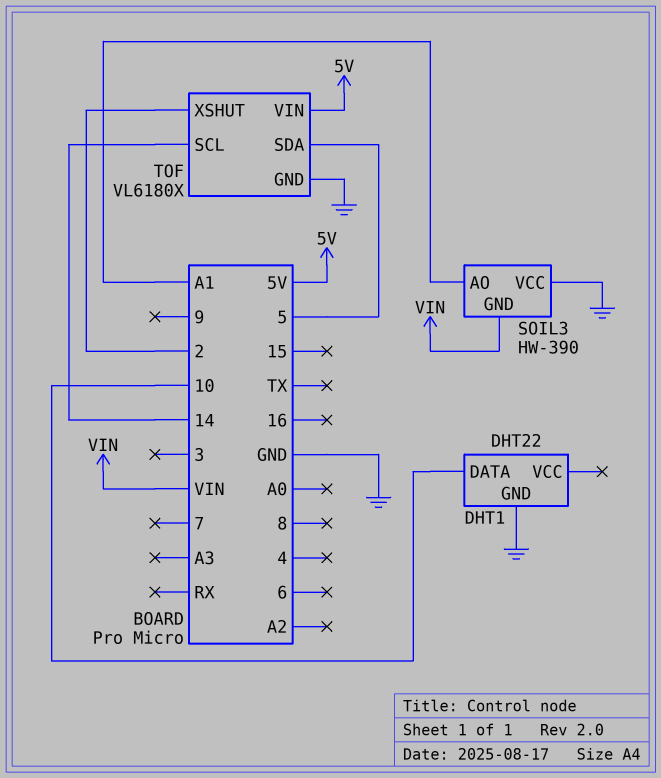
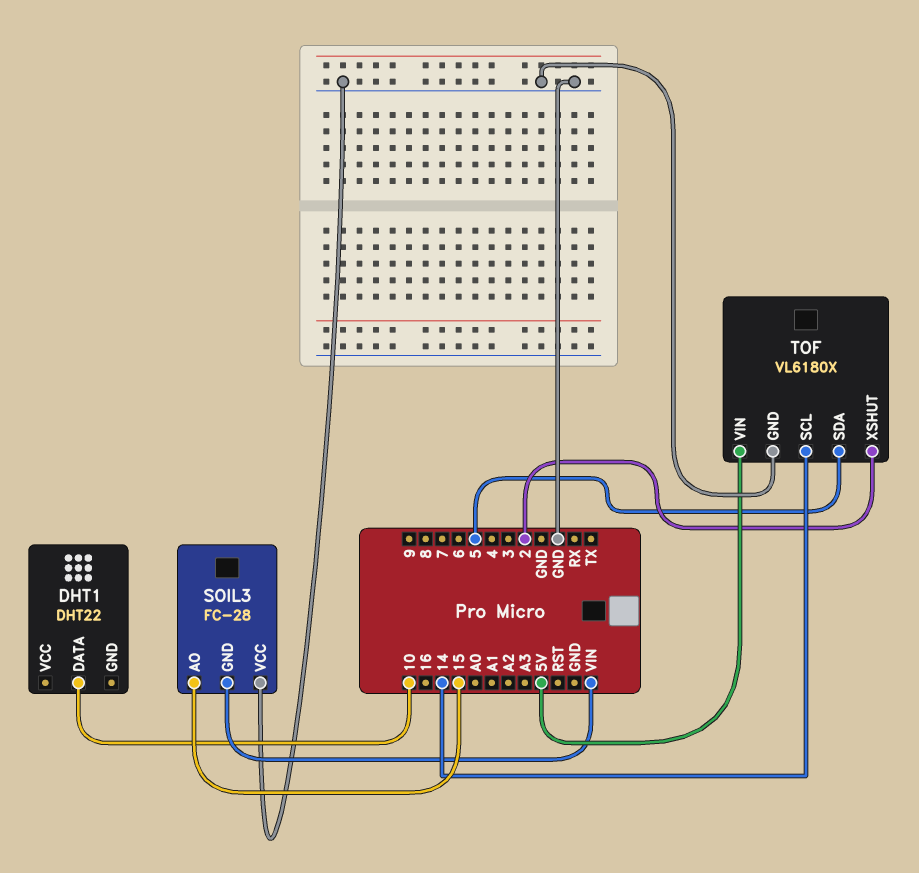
DHT1 pin GND: GND -> none
SOIL3: HW-390 -> FC-28
SOIL3 pin AO: A1 -> 15

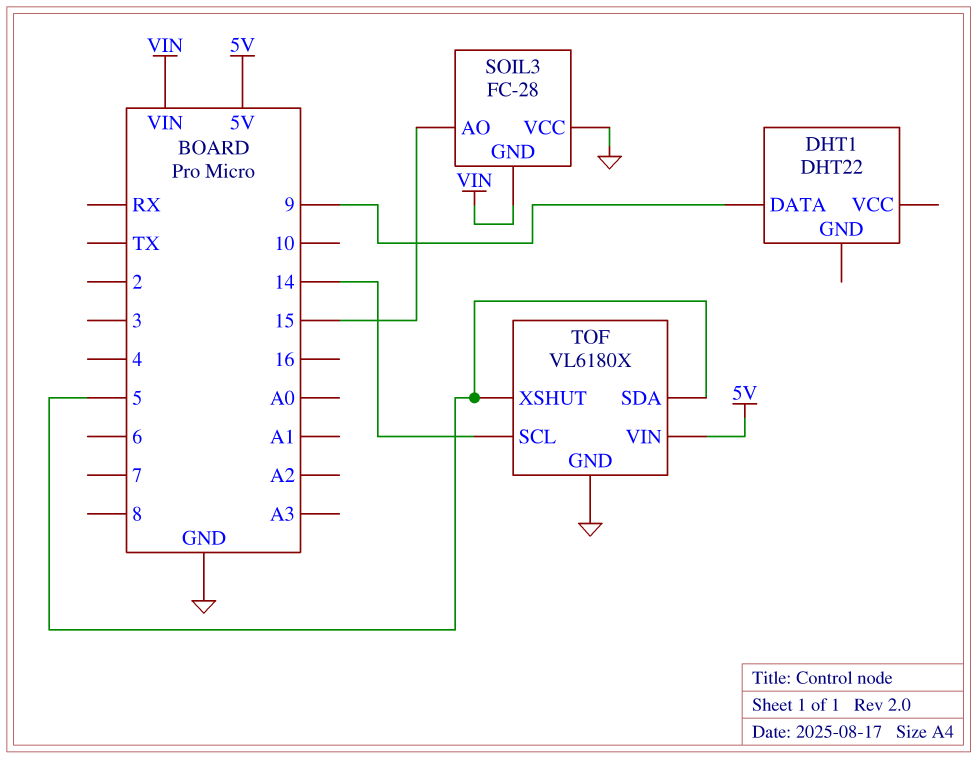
DHT1 pin DATA: 10 -> 9
TOF pin XSHUT: 2 -> 5

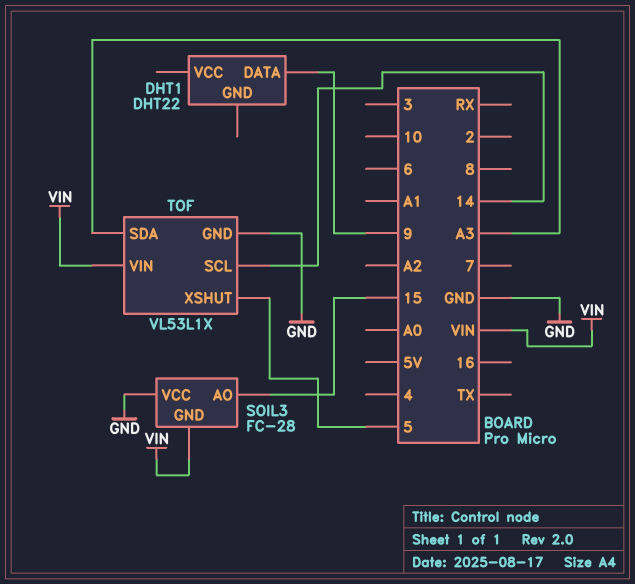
TOF: VL6180X -> VL53L1X
TOF pin SDA: 5 -> A3
TOF pin VIN: 5V -> VIN

